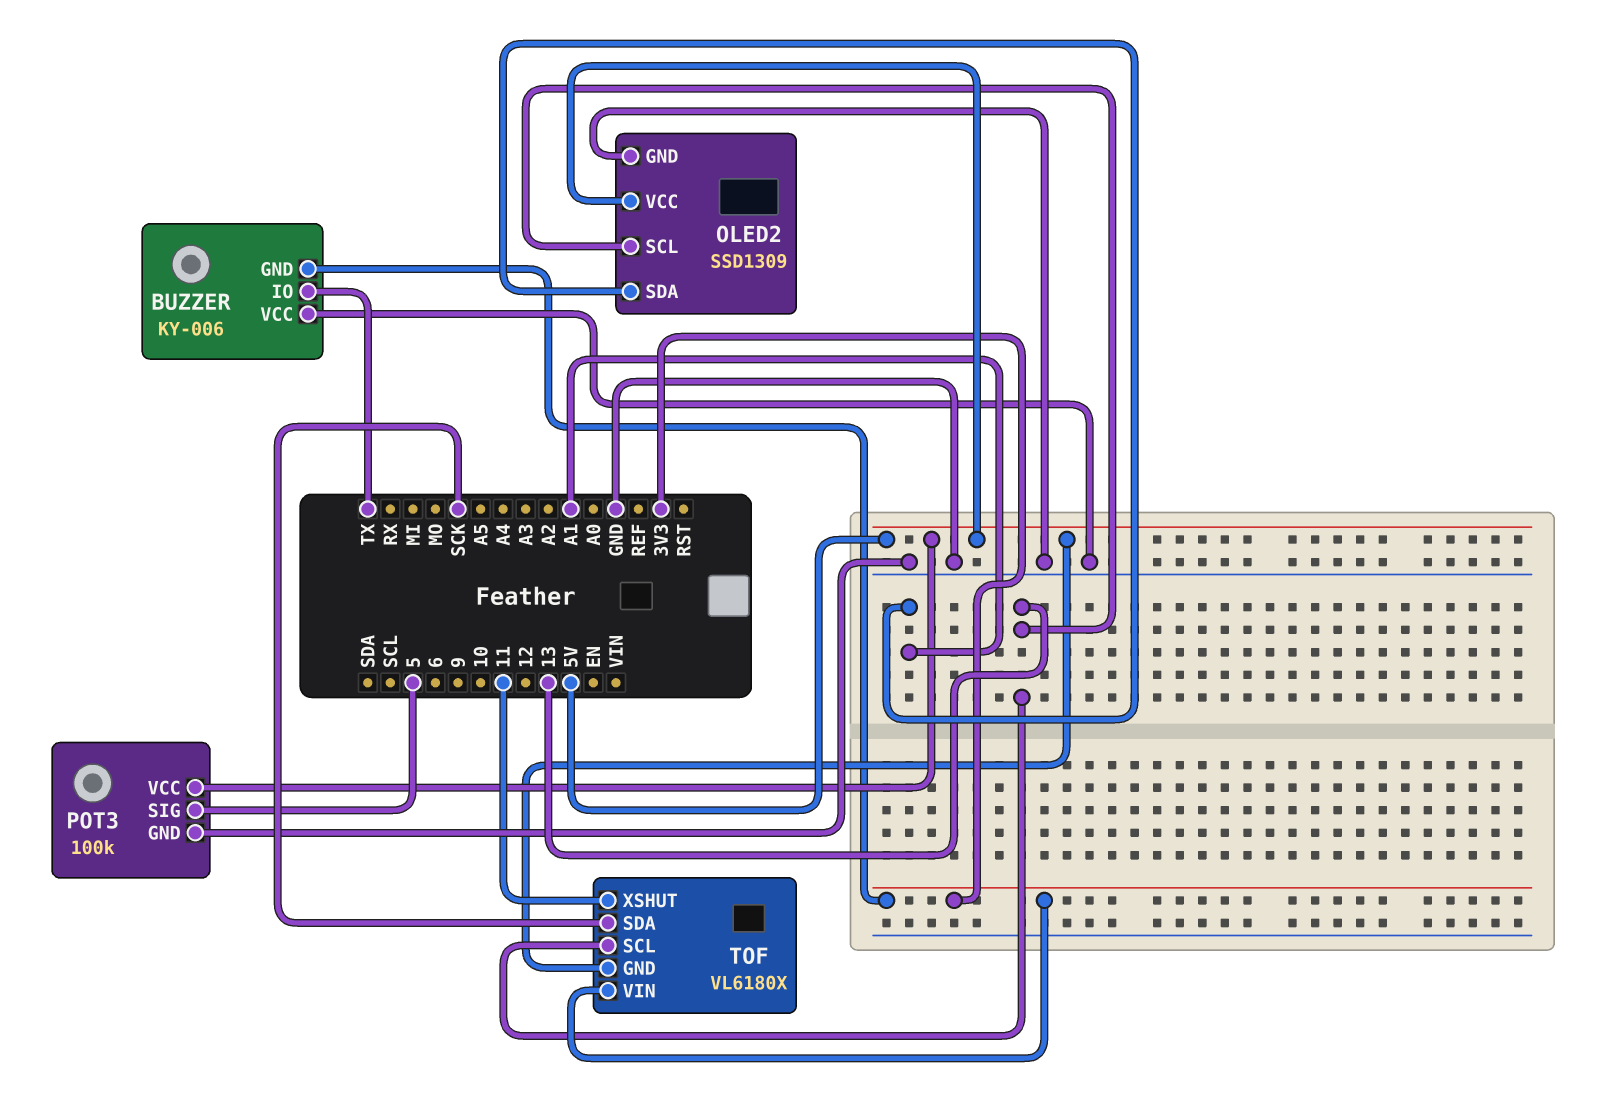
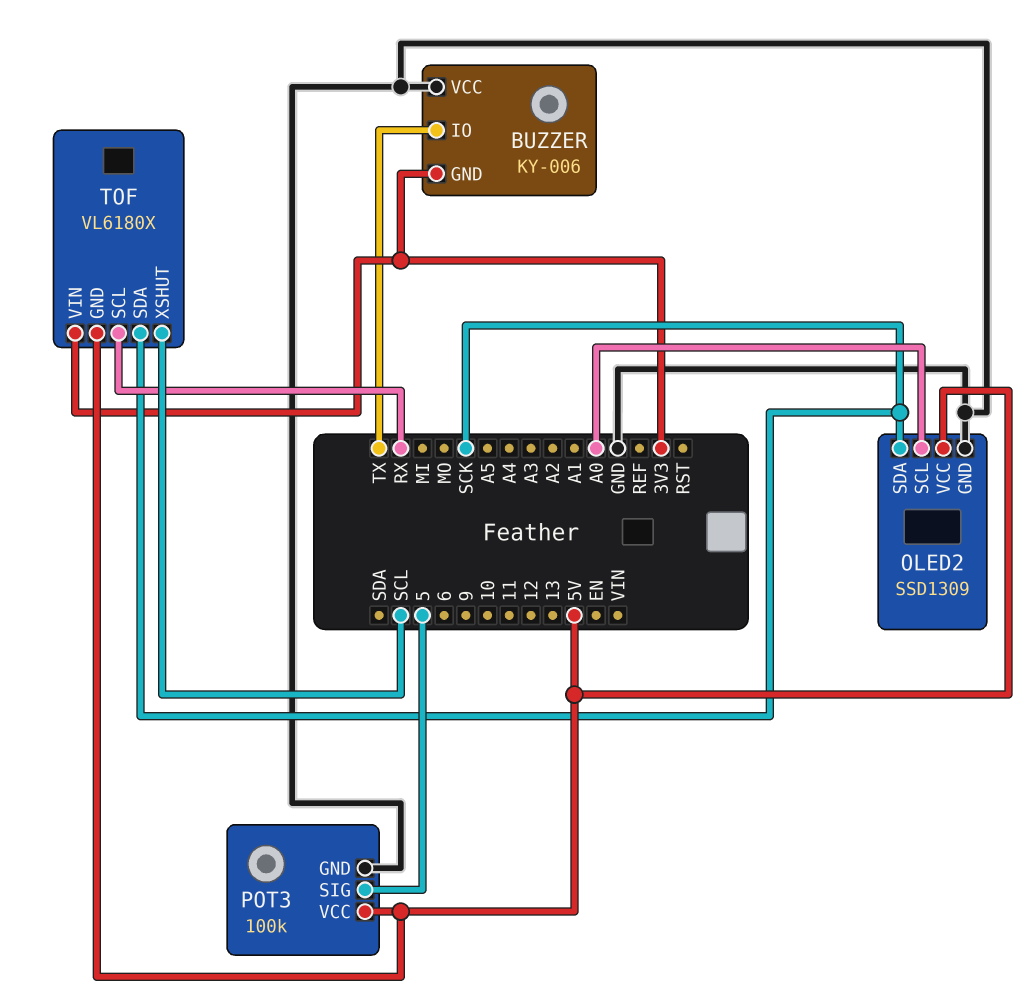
OLED2 pin SCL: 13 -> A0
OLED2 pin SDA: A1 -> SCK
TOF pin SCL: 13 -> RX
TOF pin XSHUT: 11 -> SCL

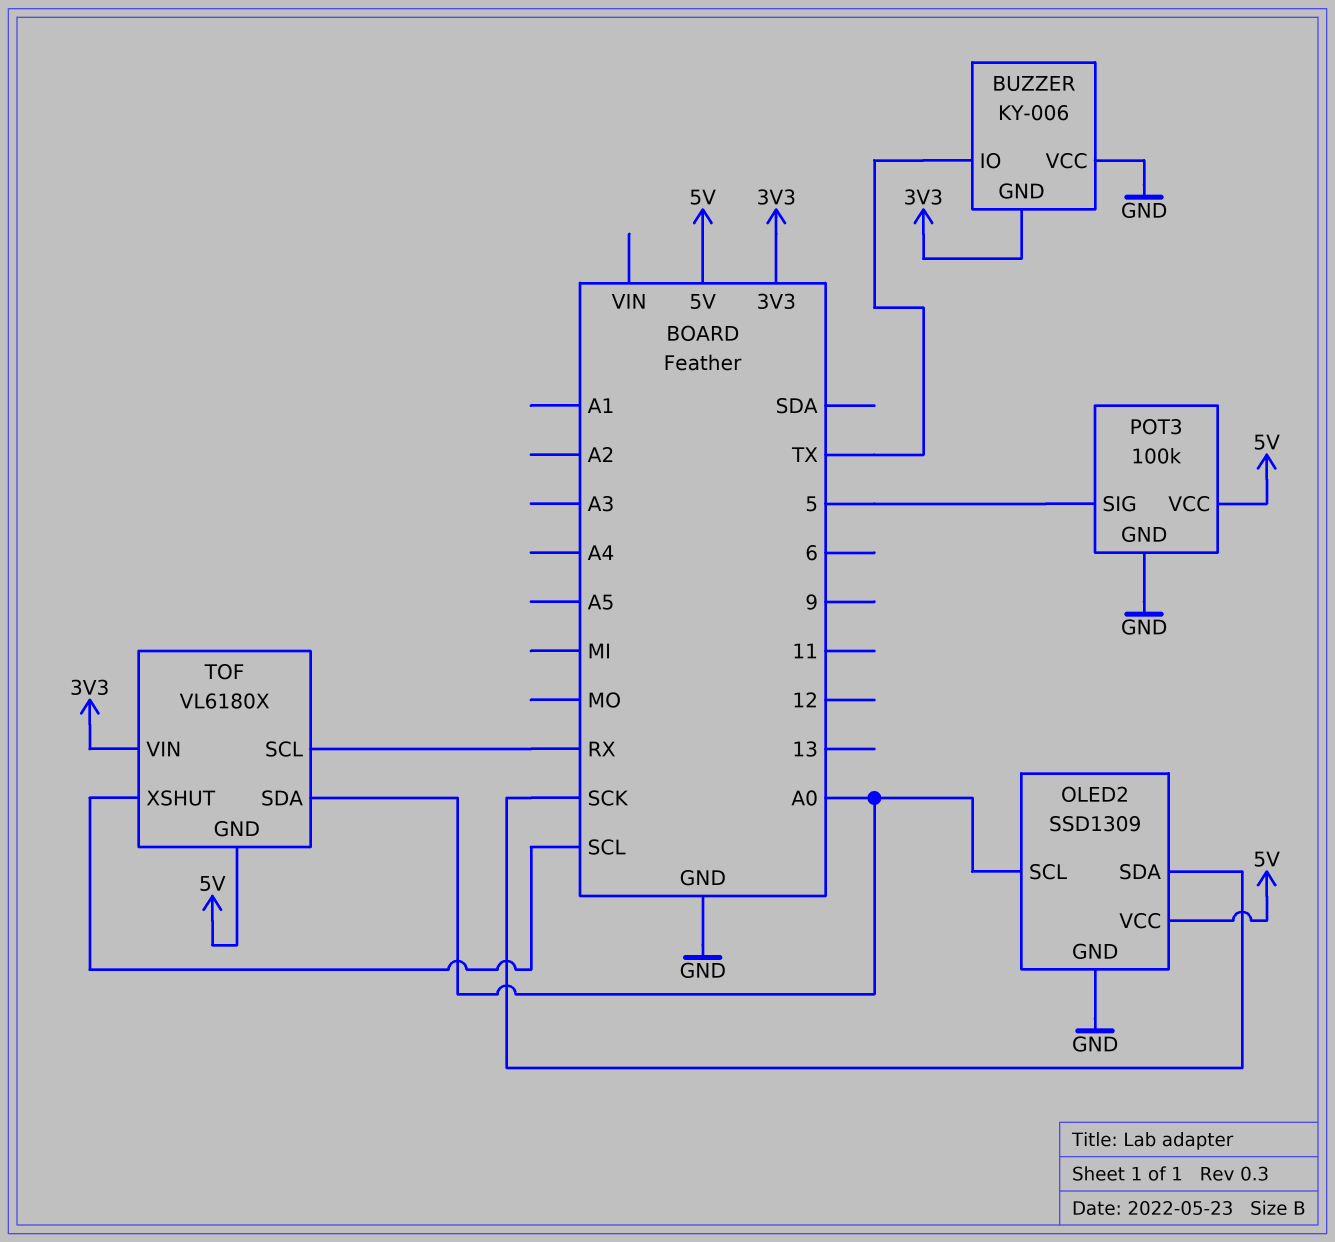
TOF pin SDA: SCK -> A0

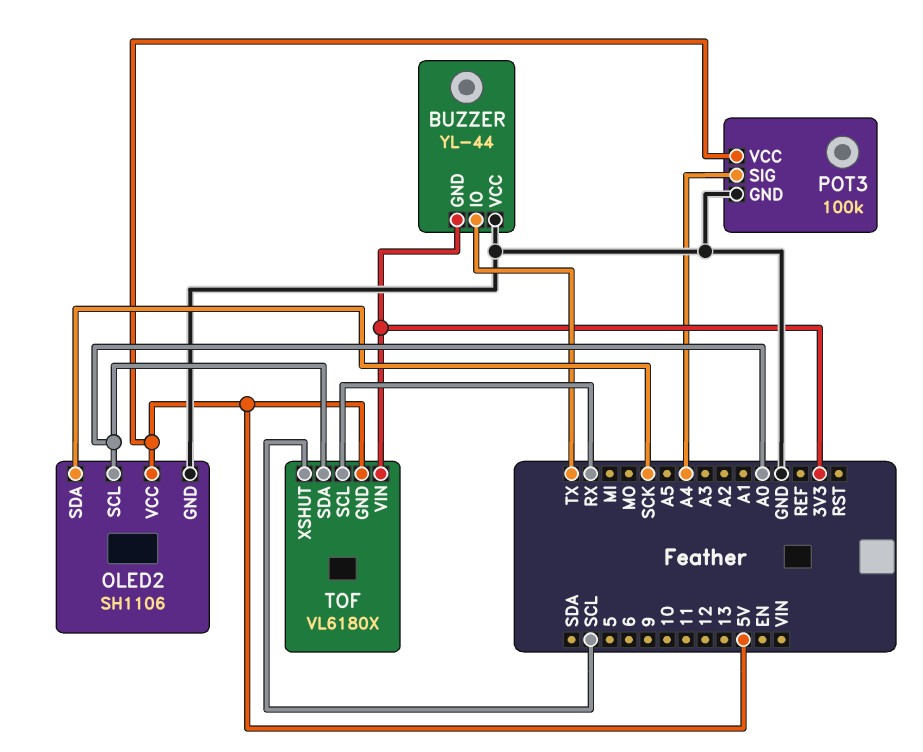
BUZZER: KY-006 -> YL-44
OLED2: SSD1309 -> SH1106
POT3 pin SIG: 5 -> A4

